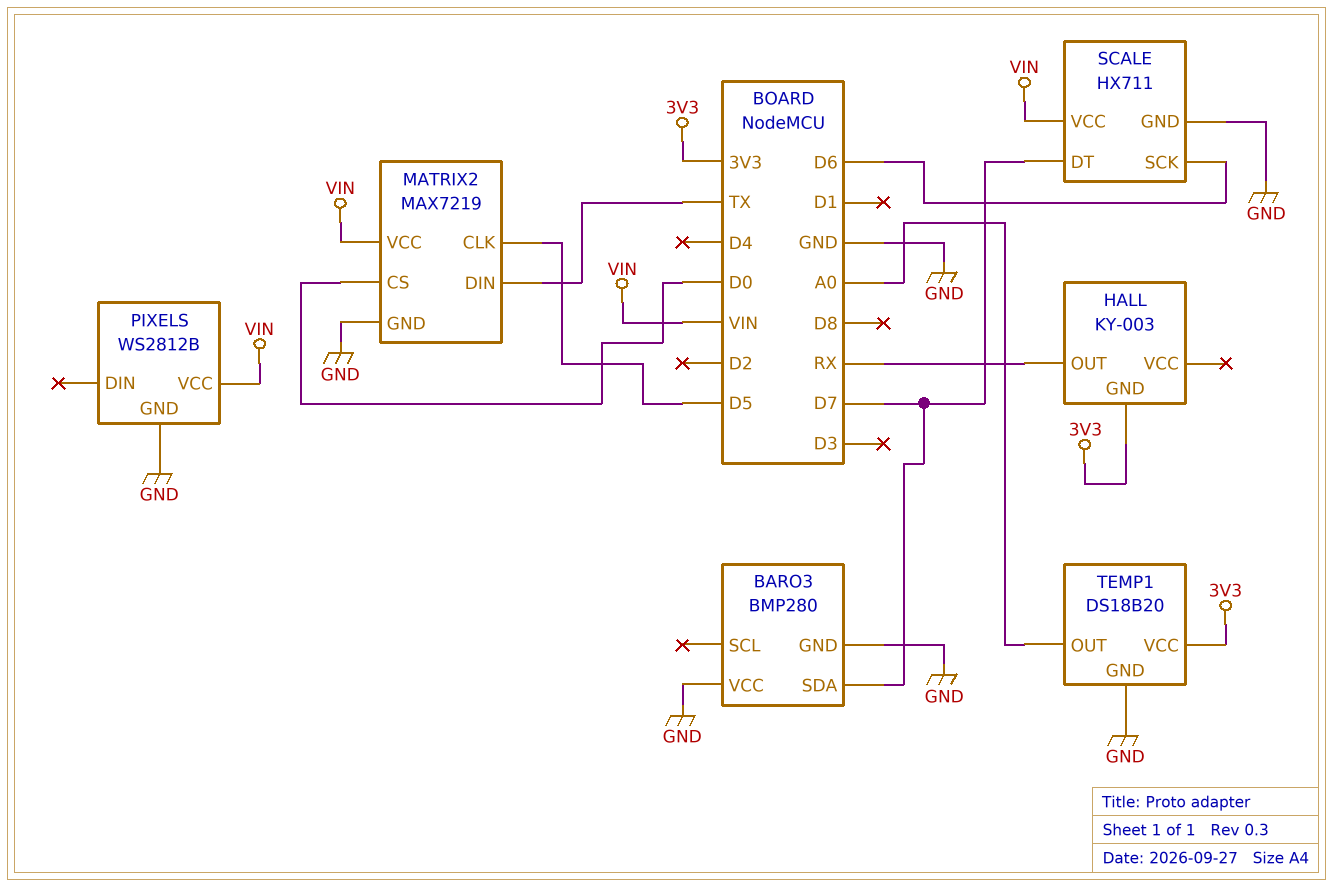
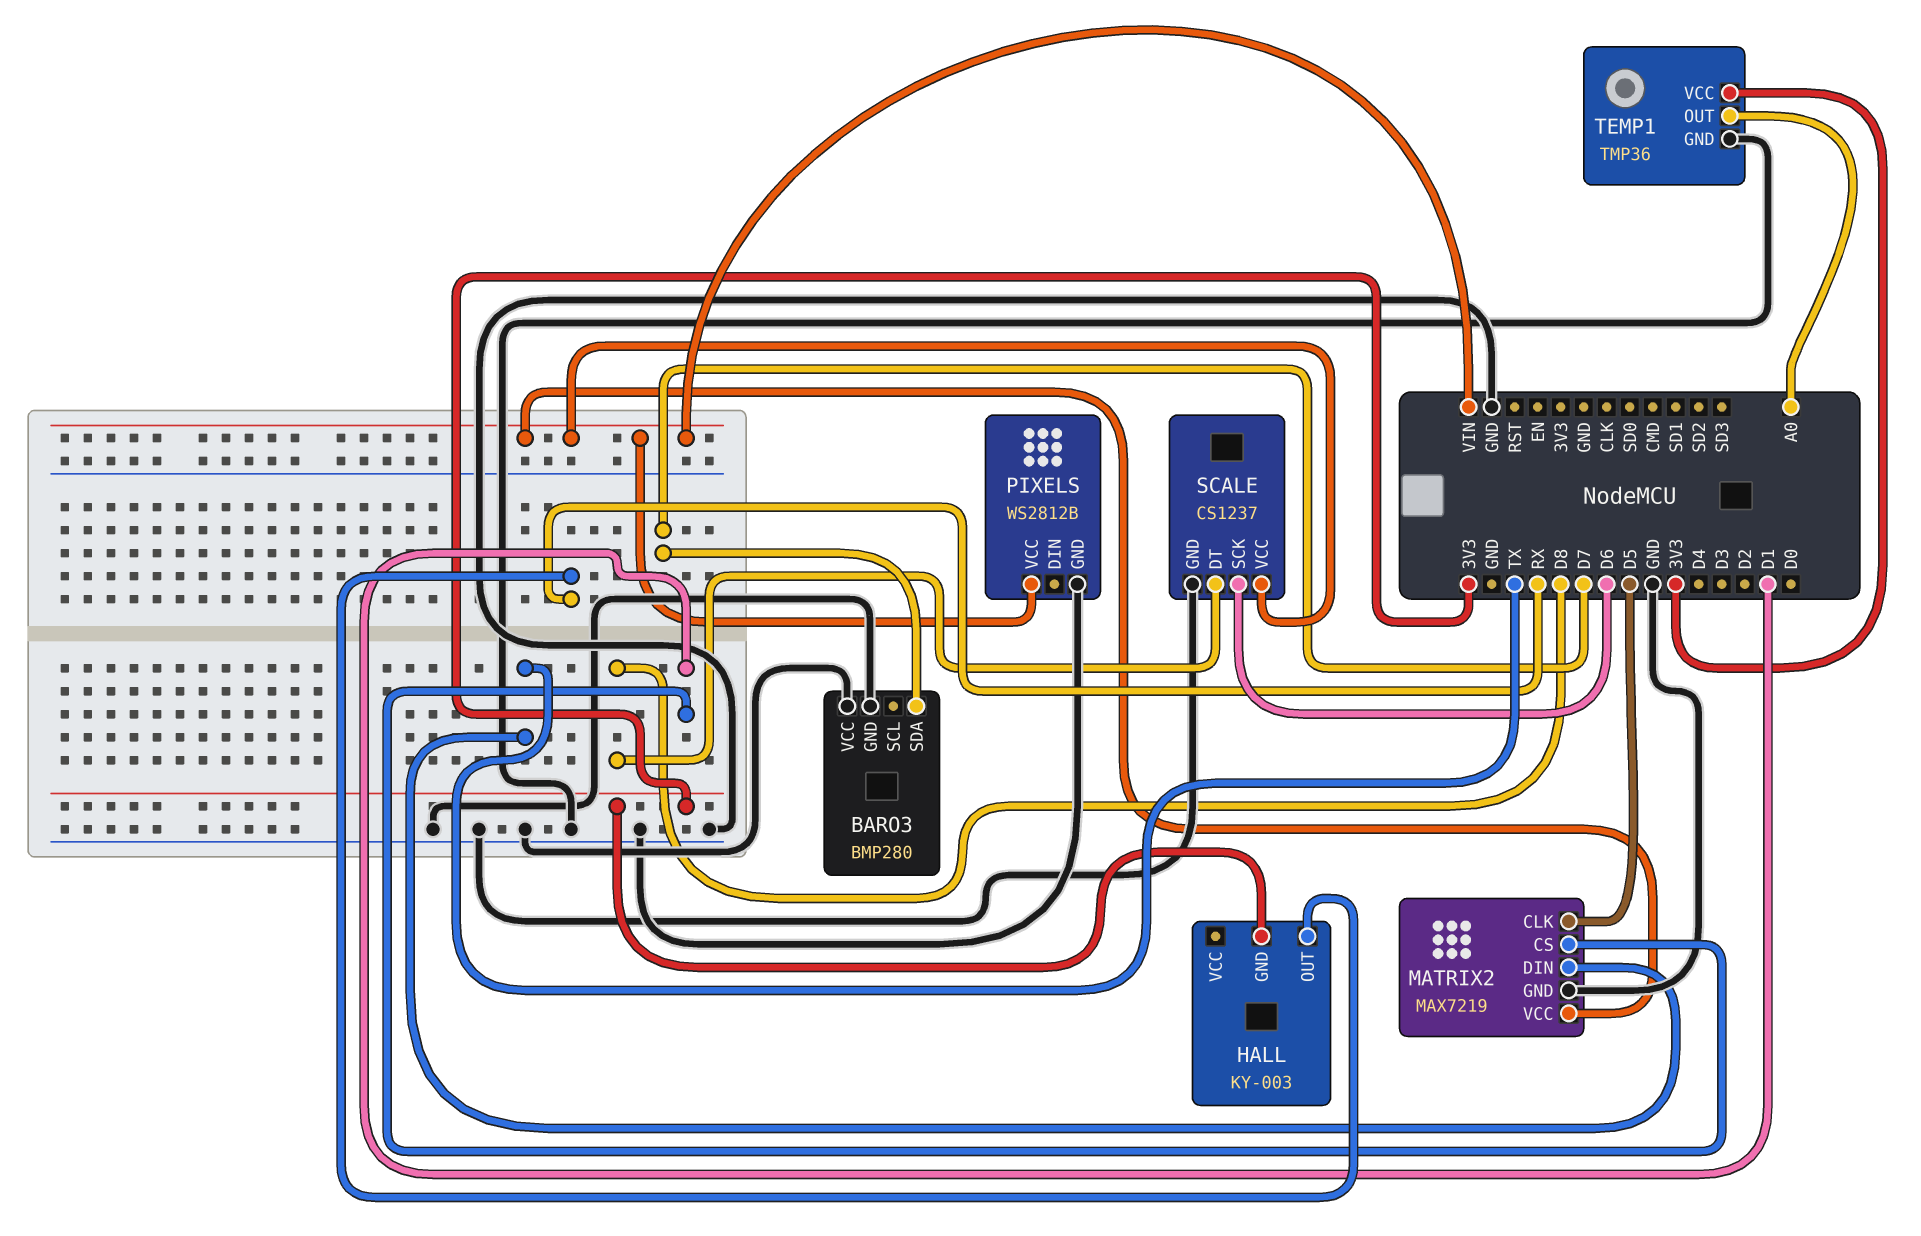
MATRIX2 pin CS: D0 -> D1
SCALE: HX711 -> CS1237
SCALE pin DT: D7 -> D8
TEMP1: DS18B20 -> TMP36

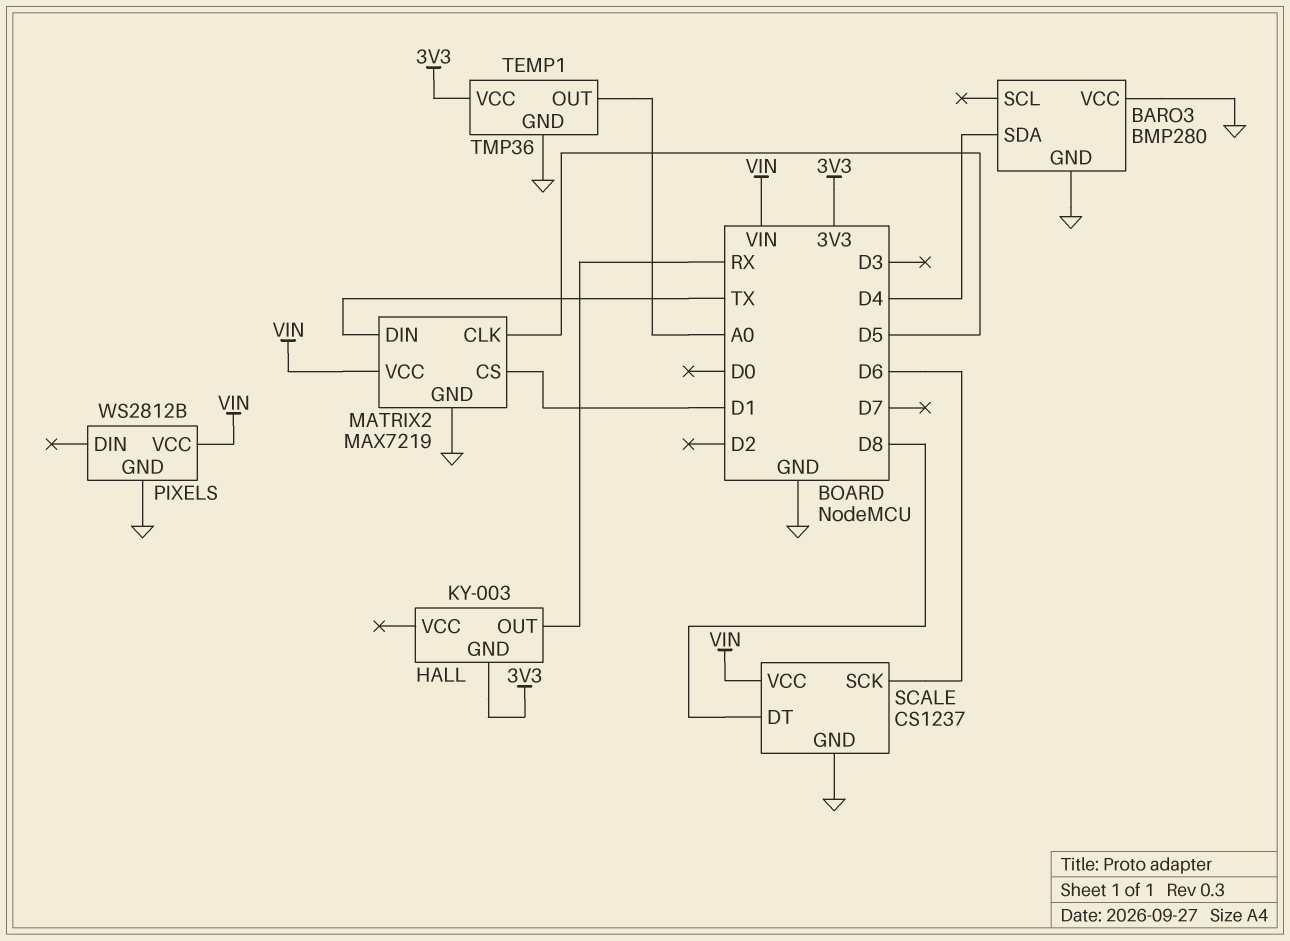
BARO3 pin SDA: D7 -> D4

